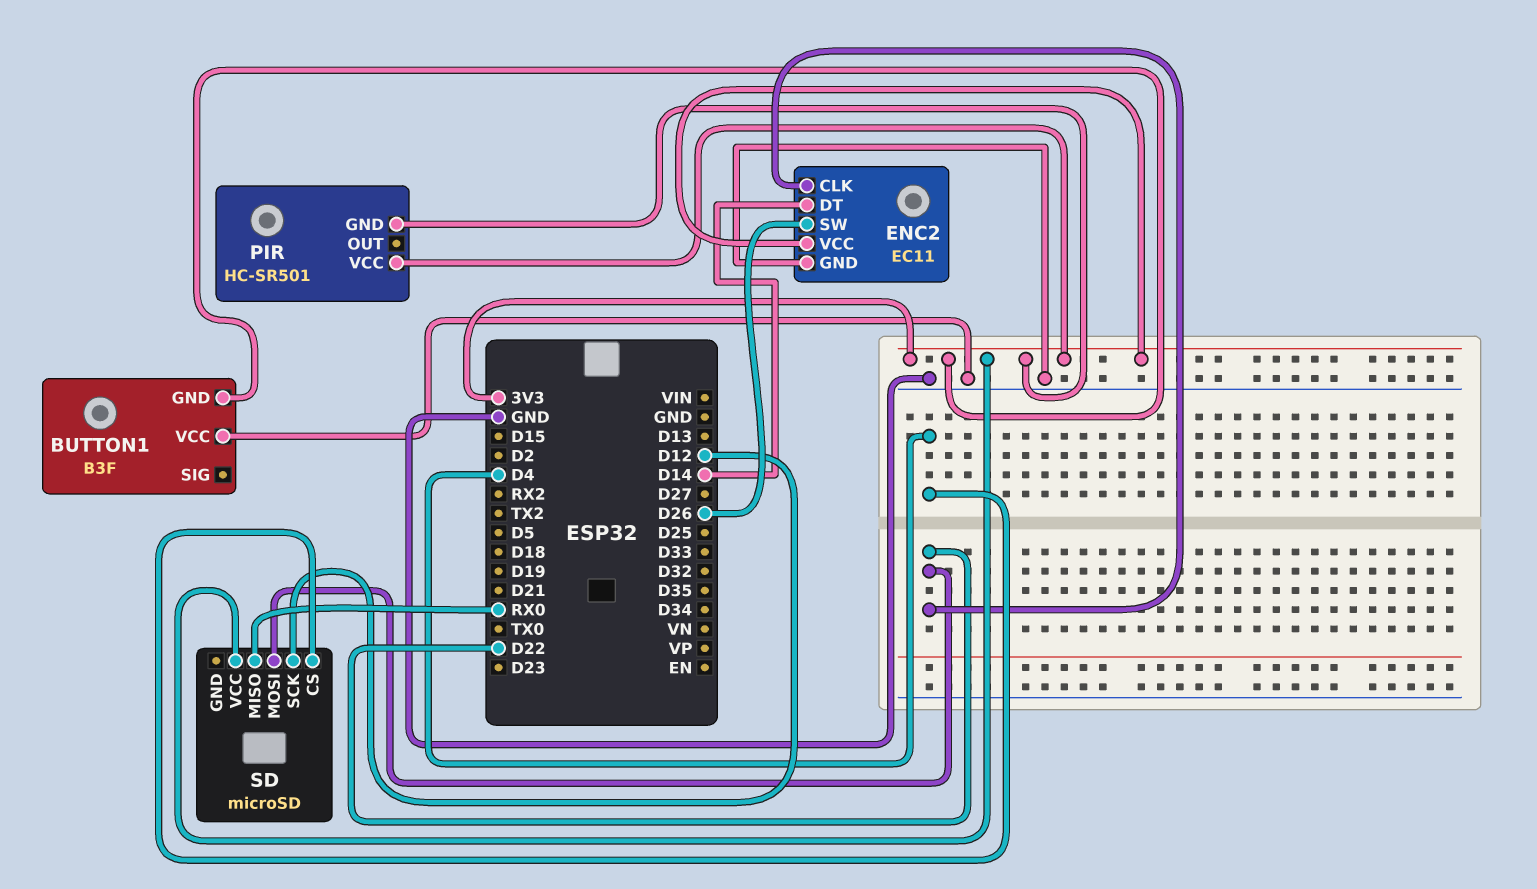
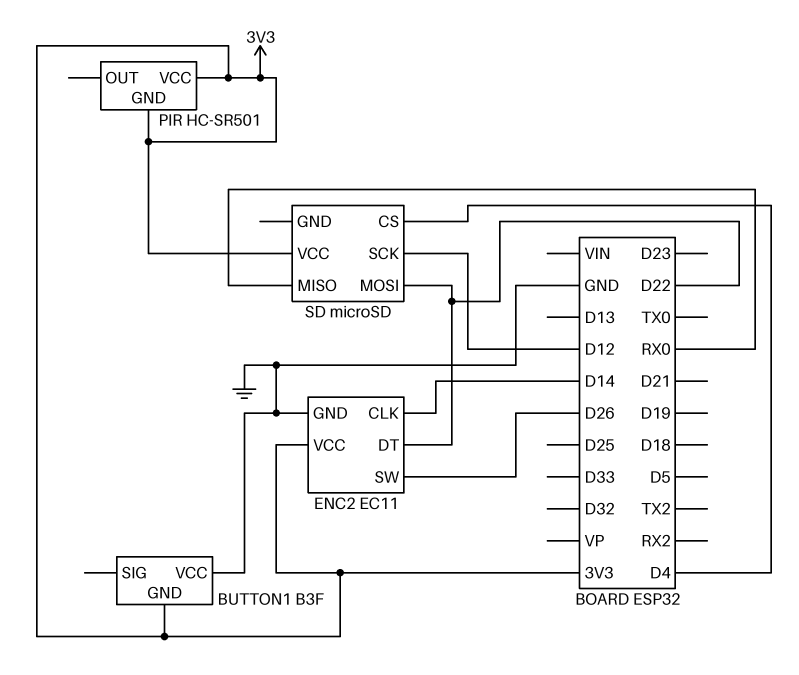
ENC2 pin CLK: D22 -> D14
ENC2 pin DT: D14 -> D22

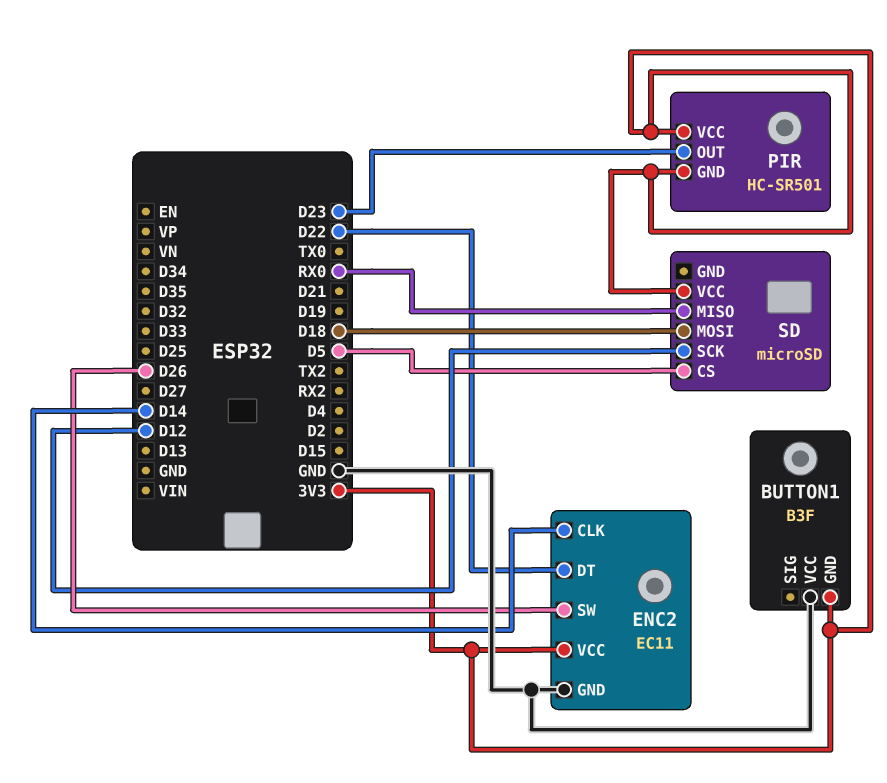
PIR pin OUT: none -> D23
SD pin CS: D4 -> D5
SD pin MOSI: D22 -> D18

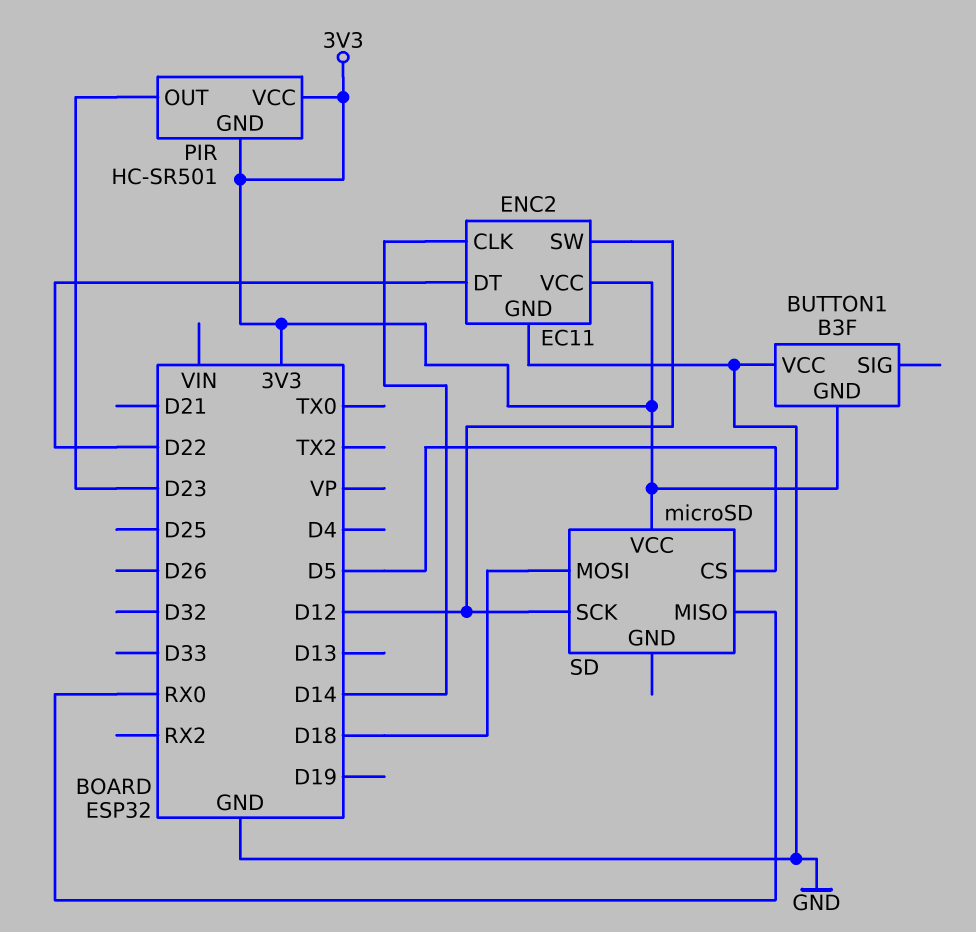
ENC2 pin SW: D26 -> D12

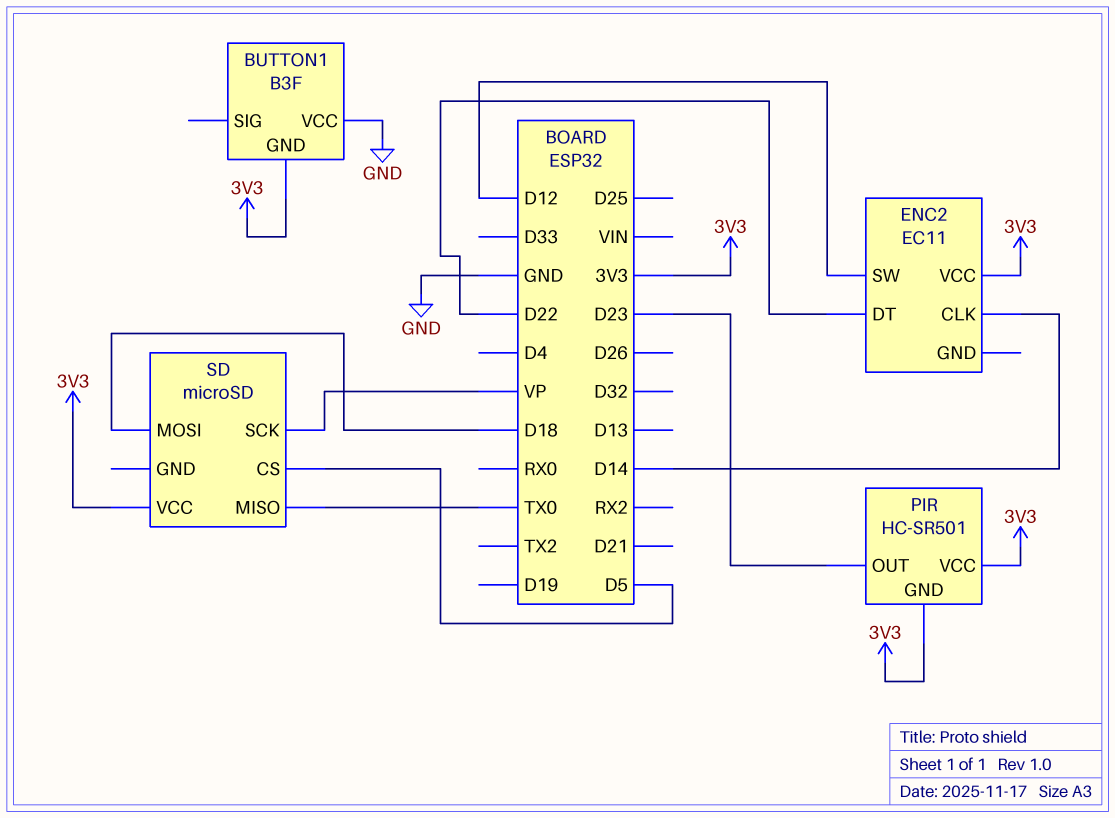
ENC2 pin GND: GND -> none
SD pin MISO: RX0 -> TX0
SD pin SCK: D12 -> VP

